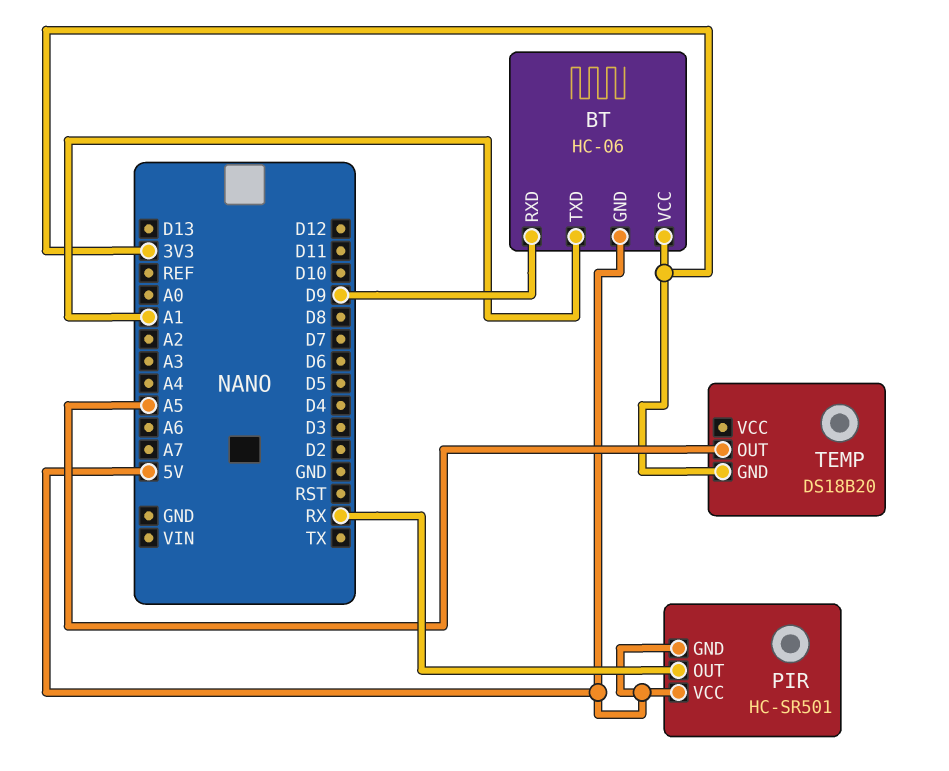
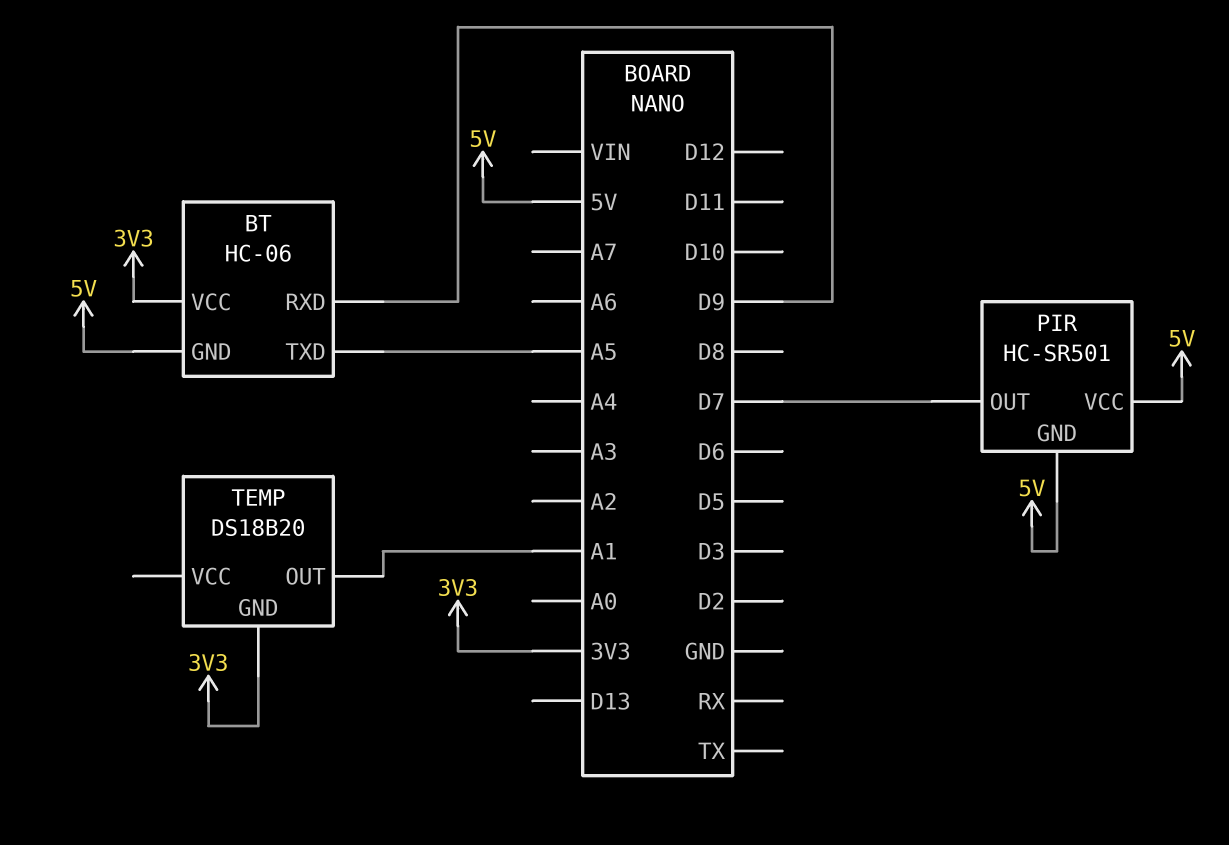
BT pin TXD: A1 -> A5
PIR pin OUT: RX -> D7
TEMP pin OUT: A5 -> A1

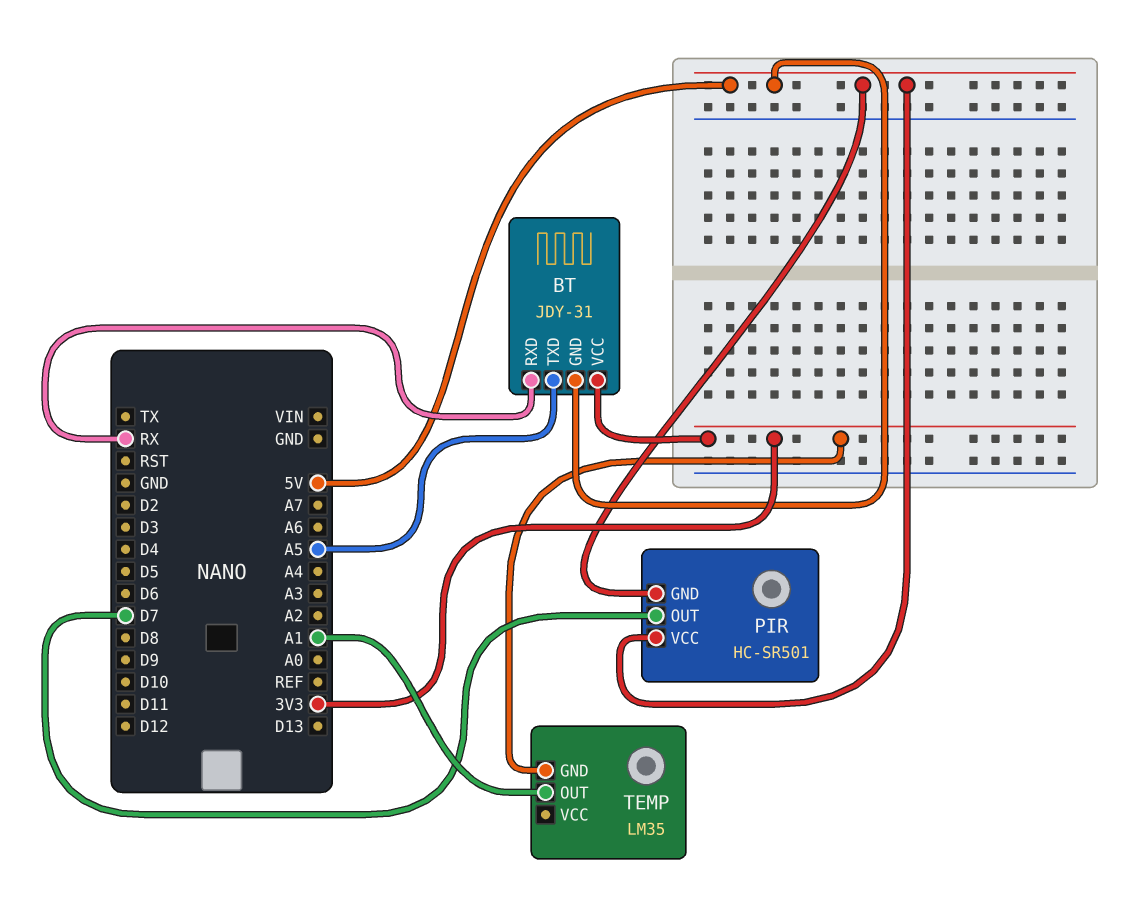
BT: HC-06 -> JDY-31
BT pin RXD: D9 -> RX
TEMP: DS18B20 -> LM35

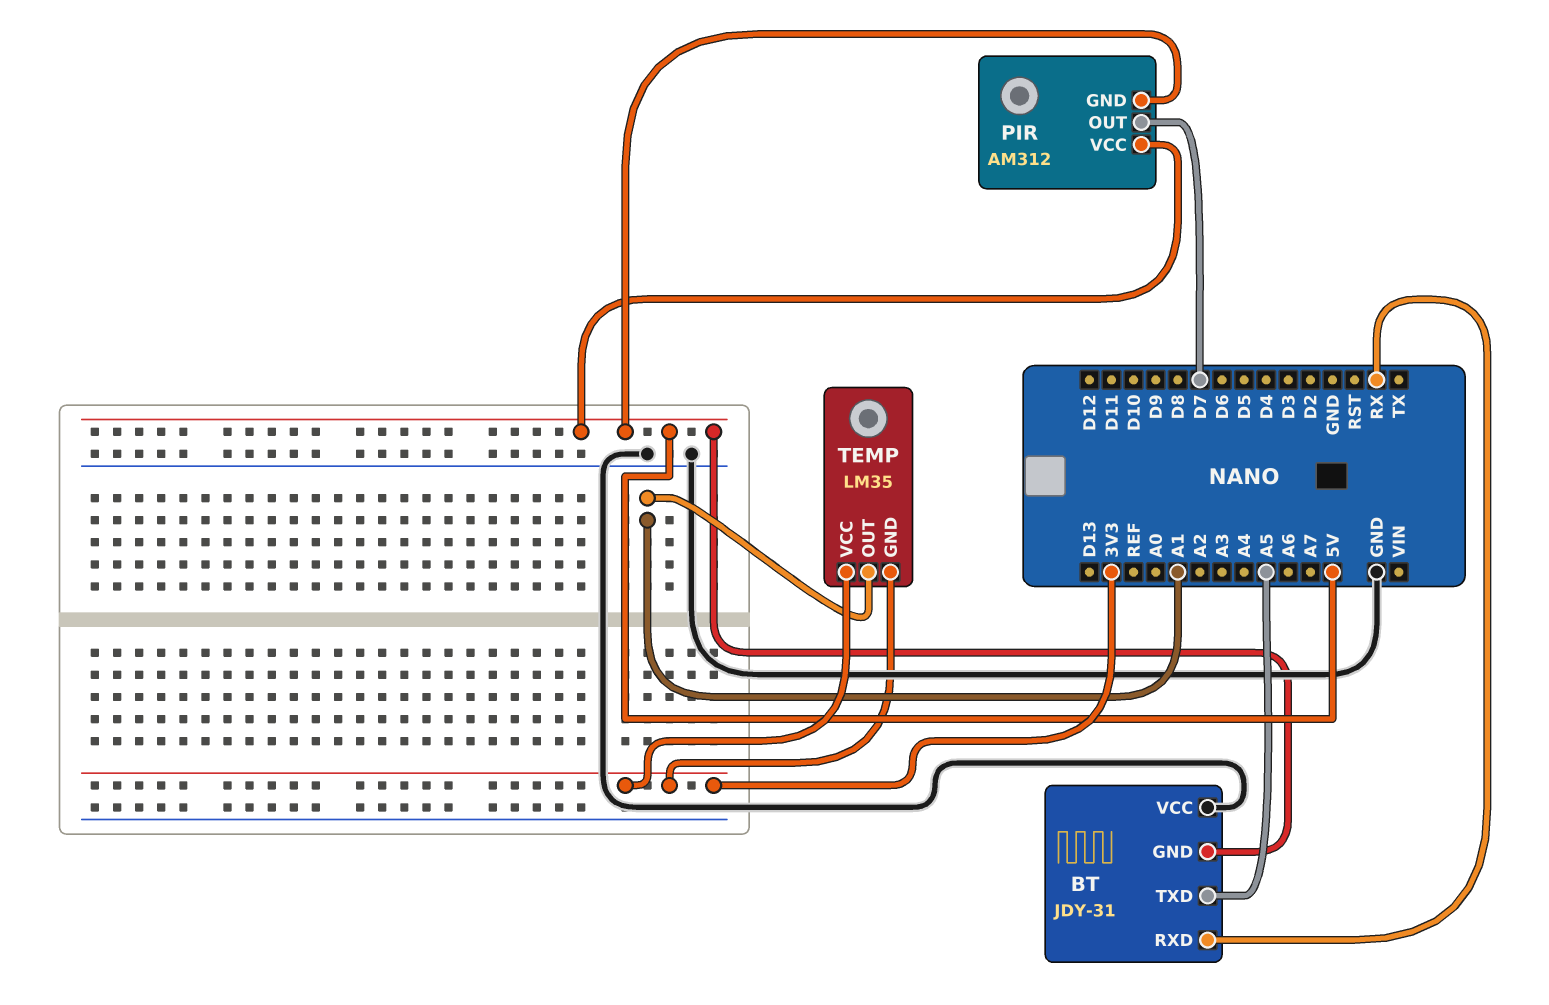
BT pin VCC: 3V3 -> GND
PIR: HC-SR501 -> AM312
TEMP pin VCC: none -> 3V3

